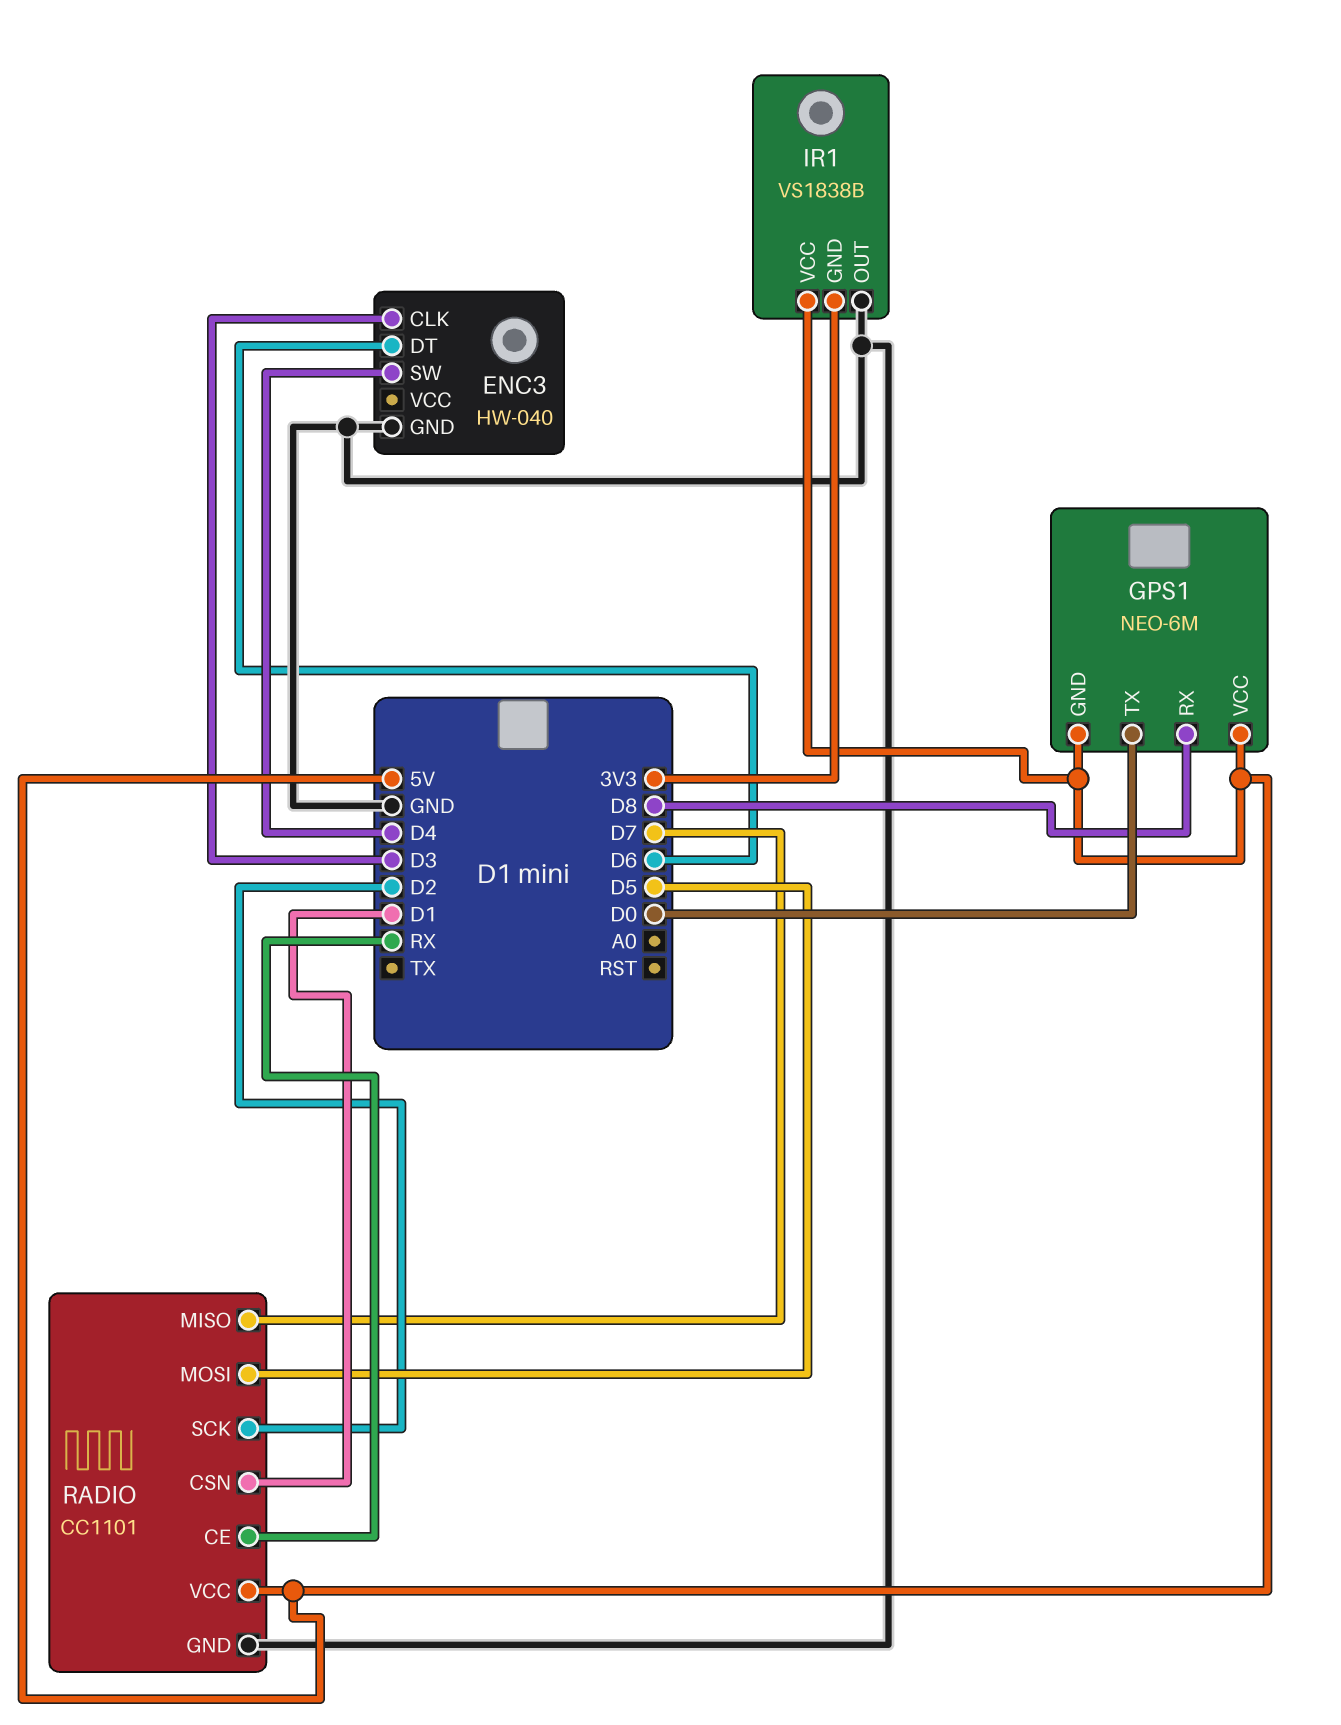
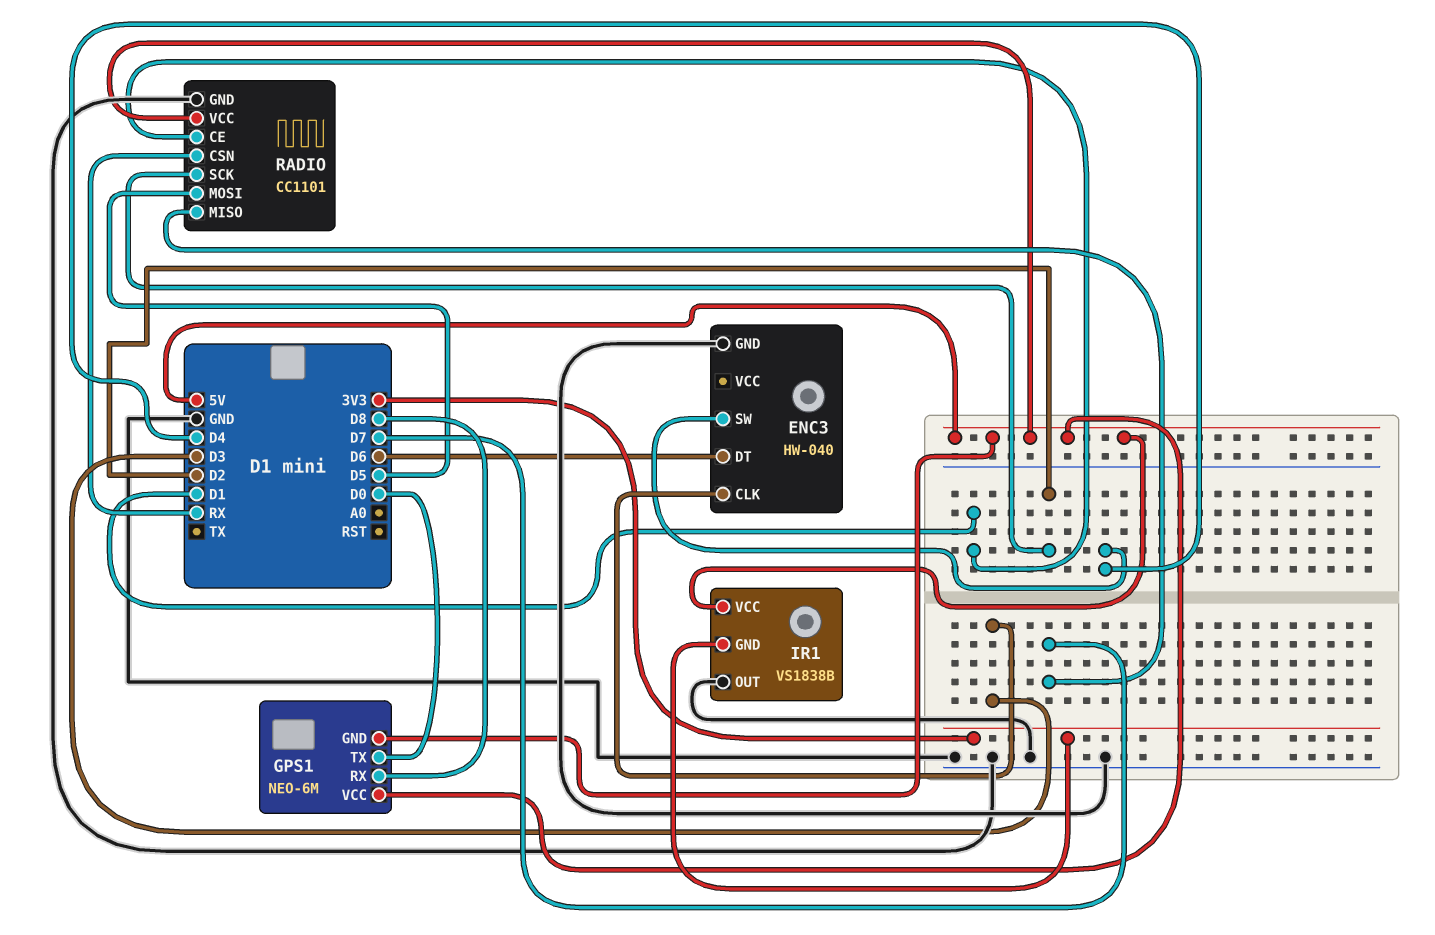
RADIO pin CE: RX -> D1
RADIO pin CSN: D1 -> RX

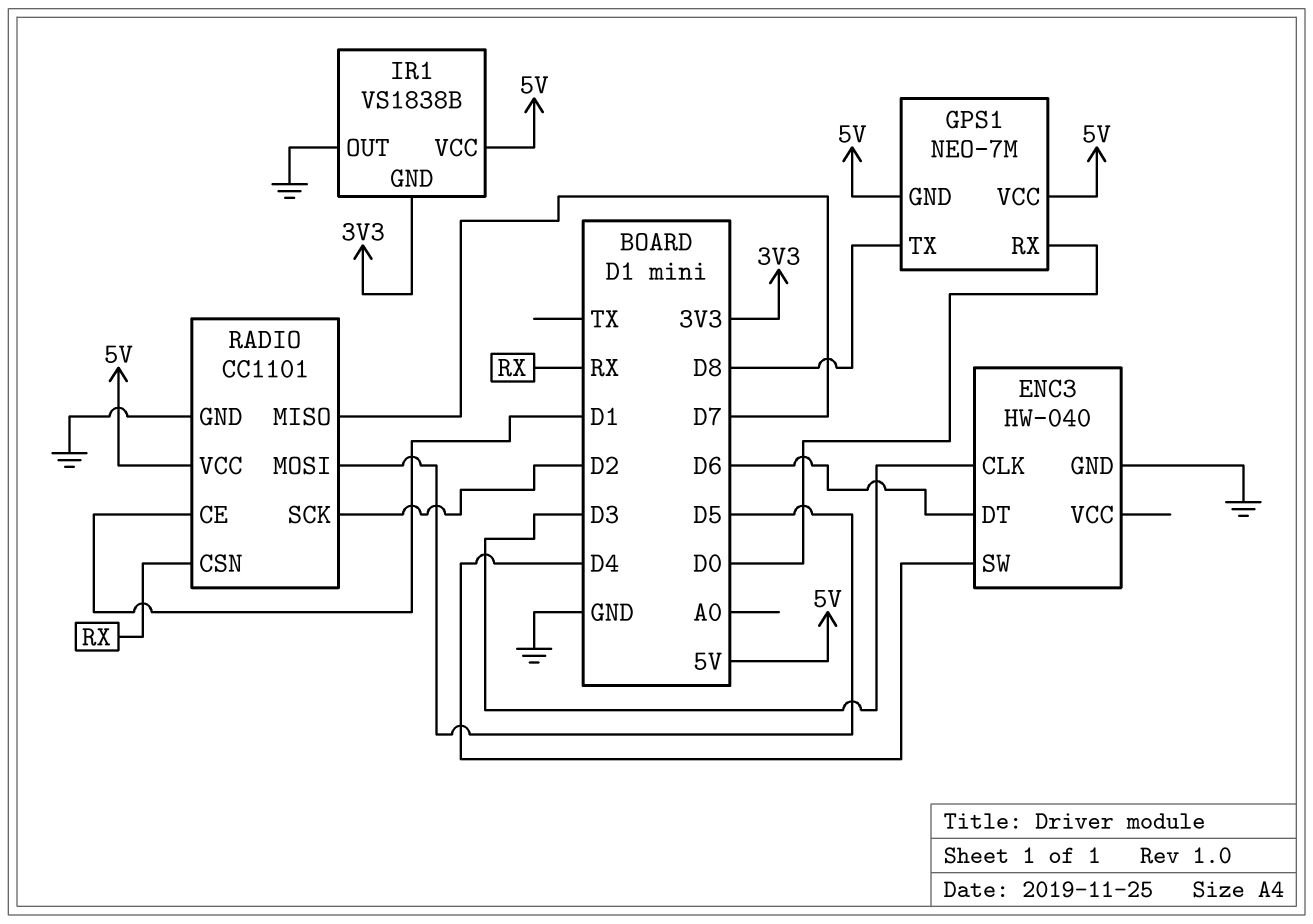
GPS1: NEO-6M -> NEO-7M
GPS1 pin RX: D8 -> D0
GPS1 pin TX: D0 -> D8

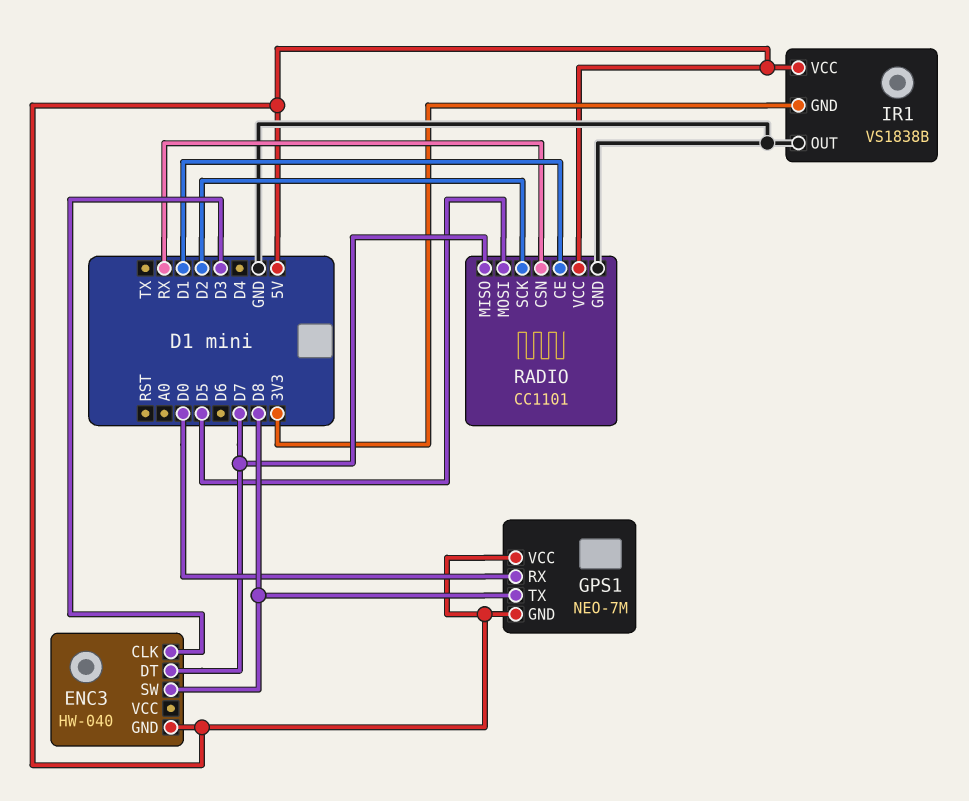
ENC3 pin DT: D6 -> D7
ENC3 pin GND: GND -> 5V
ENC3 pin SW: D4 -> D8

